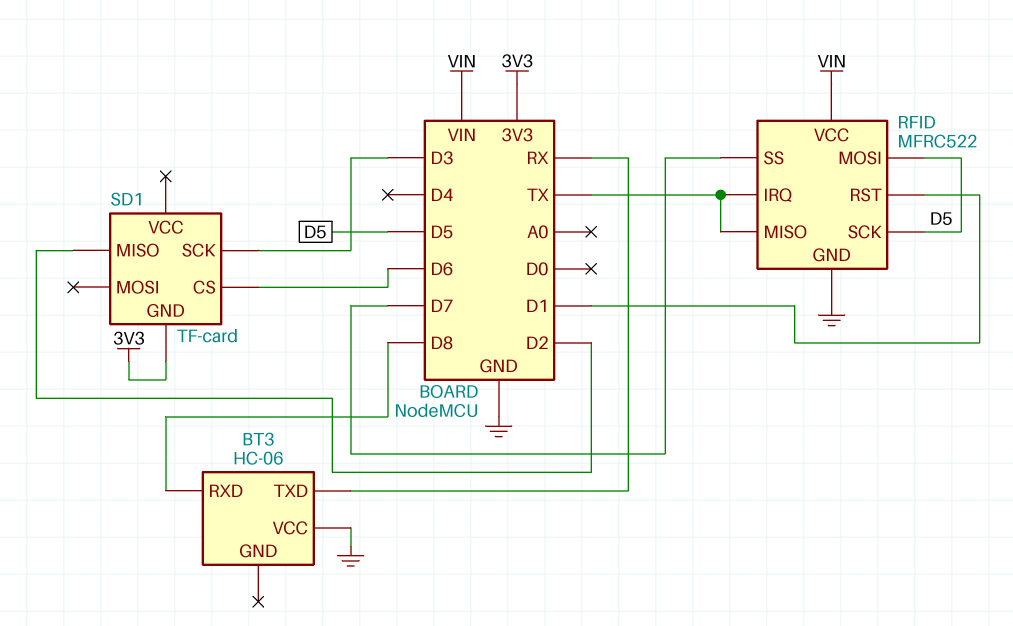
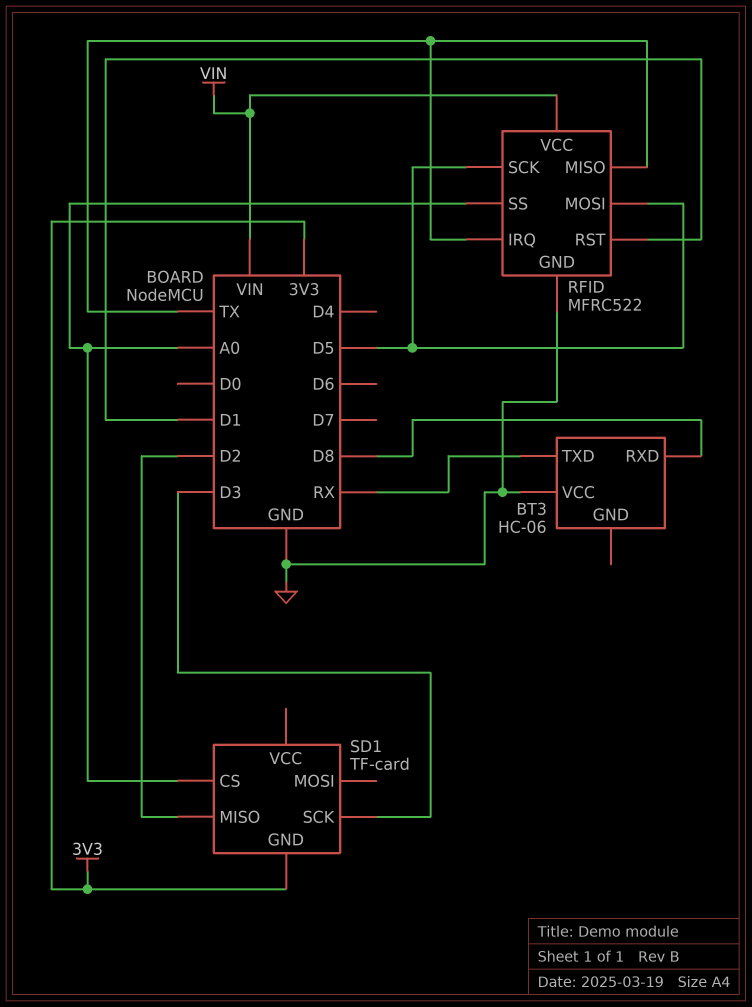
RFID pin SS: D7 -> A0
SD1 pin CS: D6 -> A0

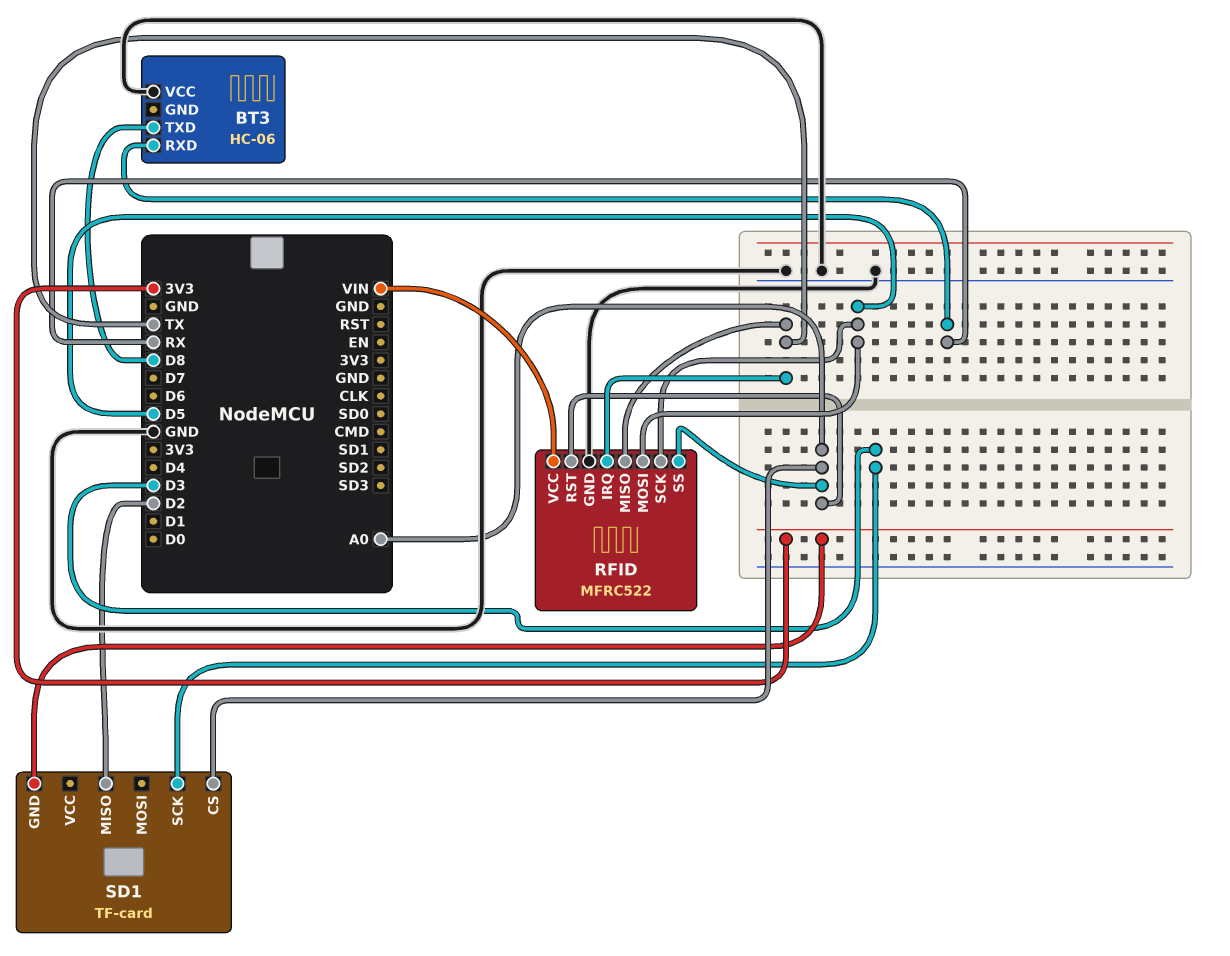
BT3 pin RXD: D8 -> RX
BT3 pin TXD: RX -> D8
RFID pin RST: D1 -> A0

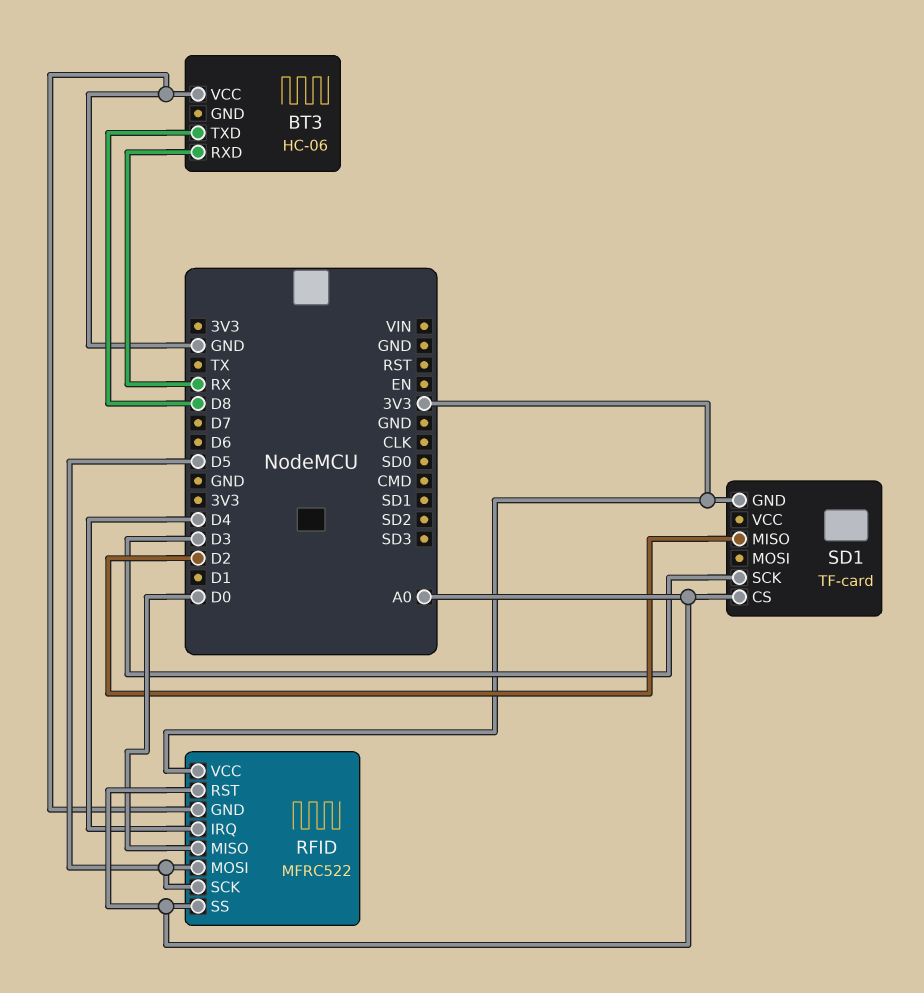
RFID pin IRQ: TX -> D4
RFID pin MISO: TX -> D0
RFID pin VCC: VIN -> 3V3

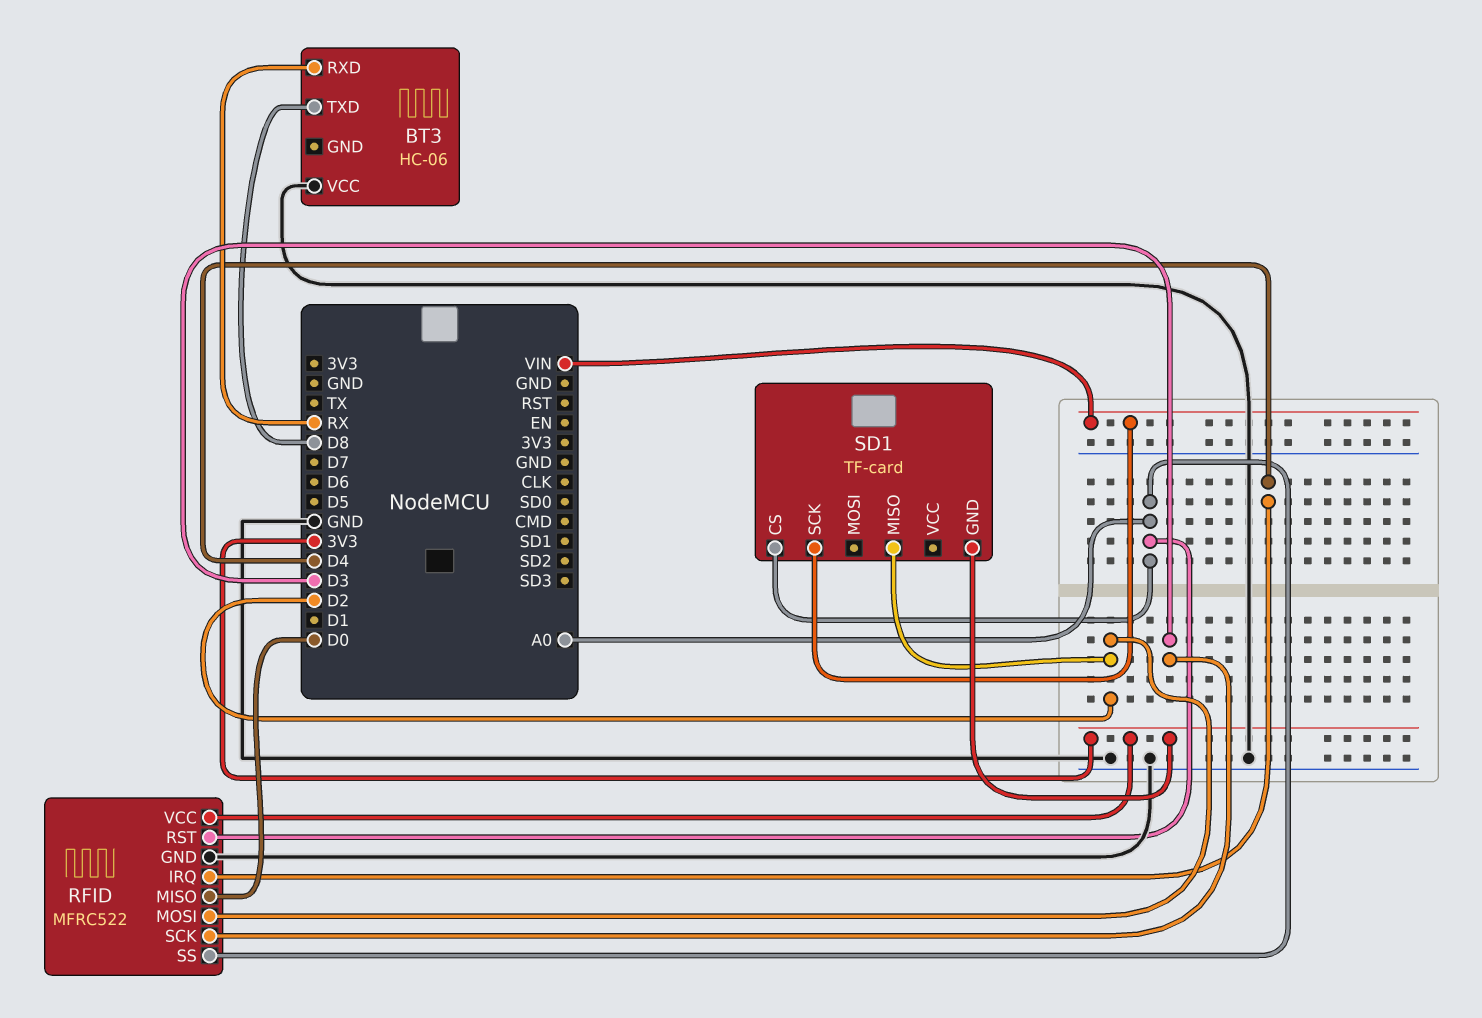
RFID pin MOSI: D5 -> D2
RFID pin SCK: D5 -> D3
SD1 pin SCK: D3 -> VIN

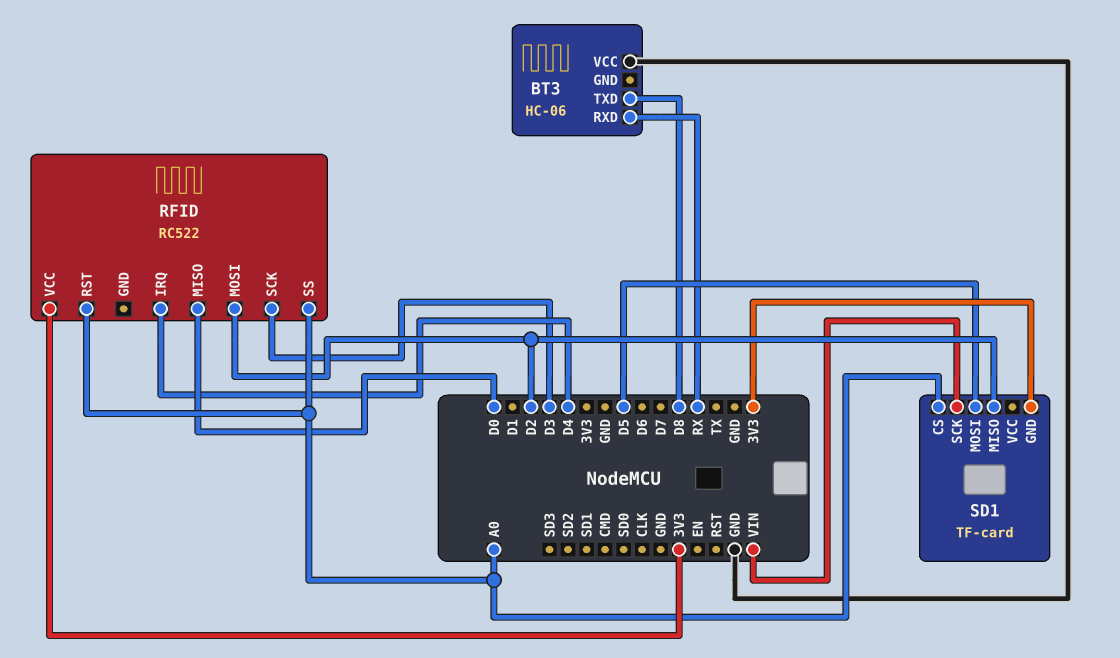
RFID: MFRC522 -> RC522
RFID pin GND: GND -> none
SD1 pin MOSI: none -> D5

